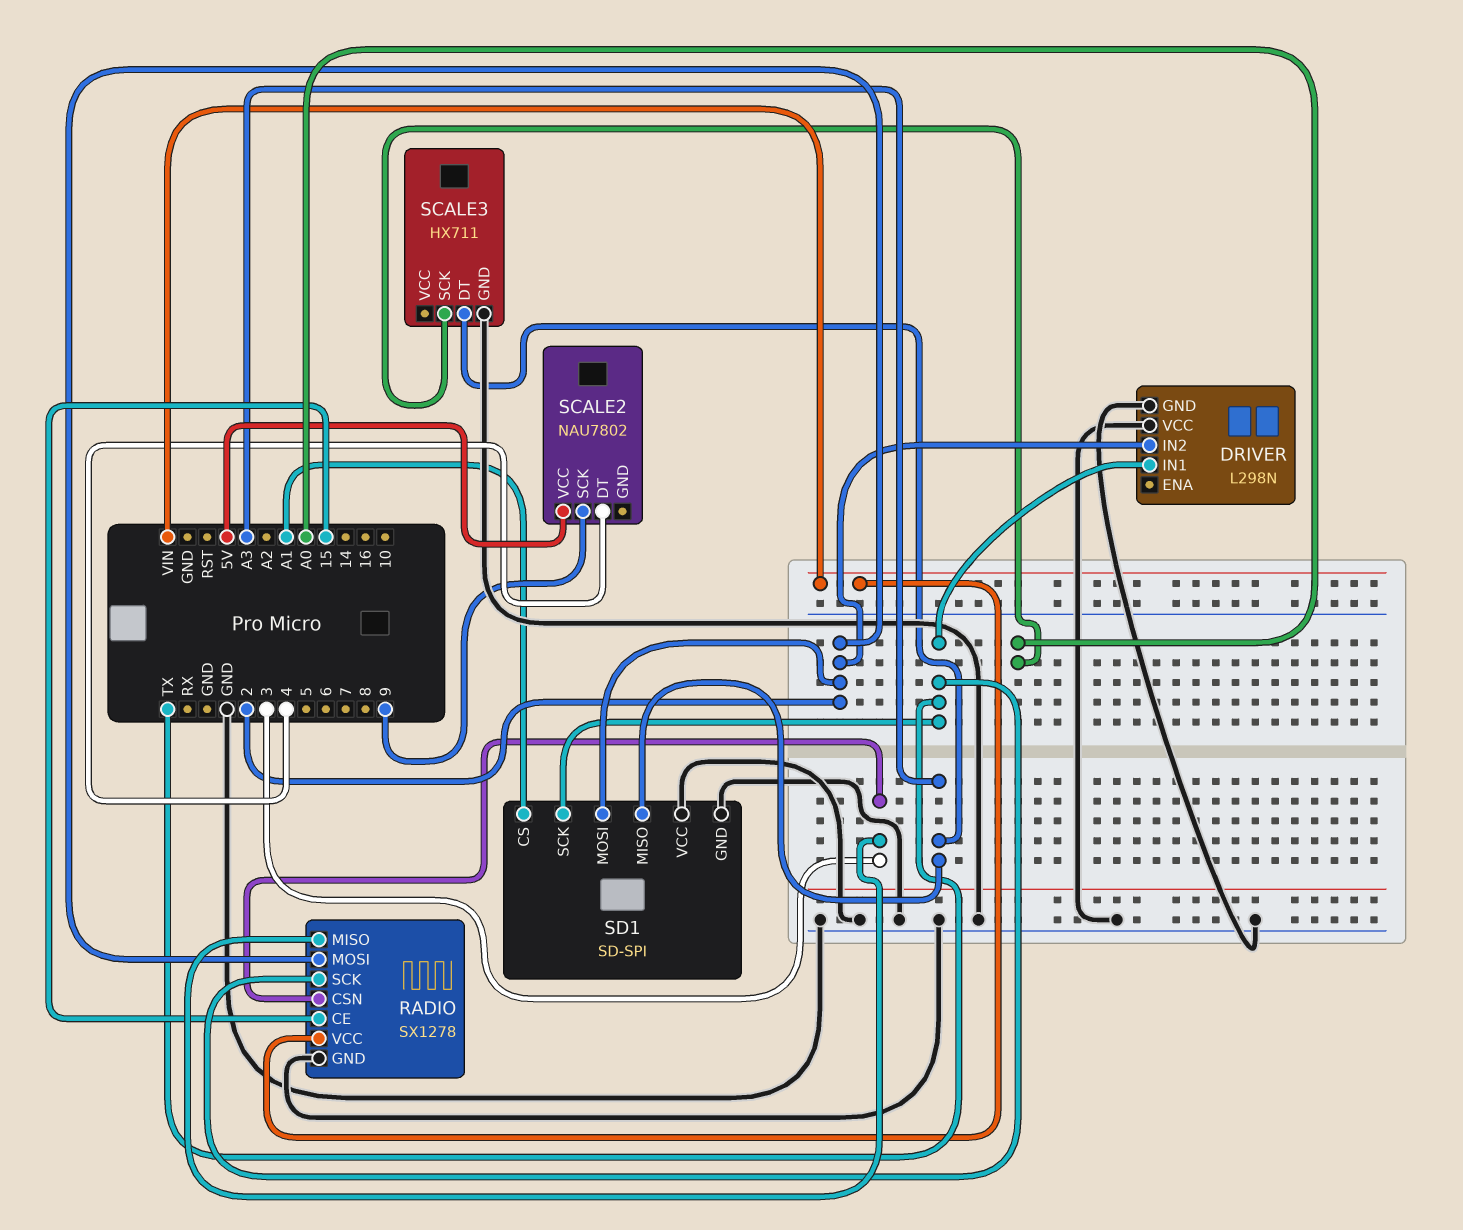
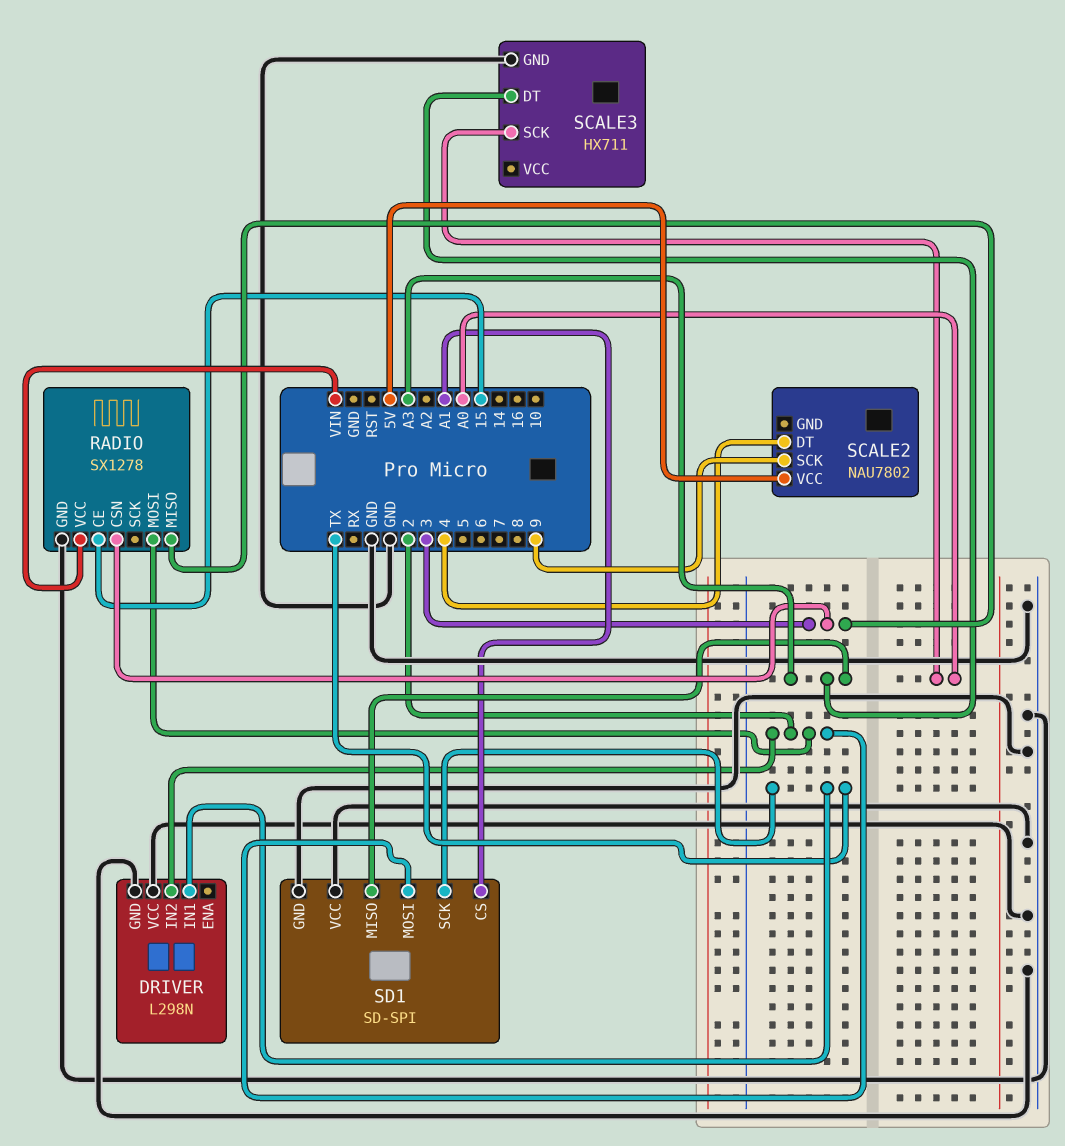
RADIO pin SCK: TX -> none

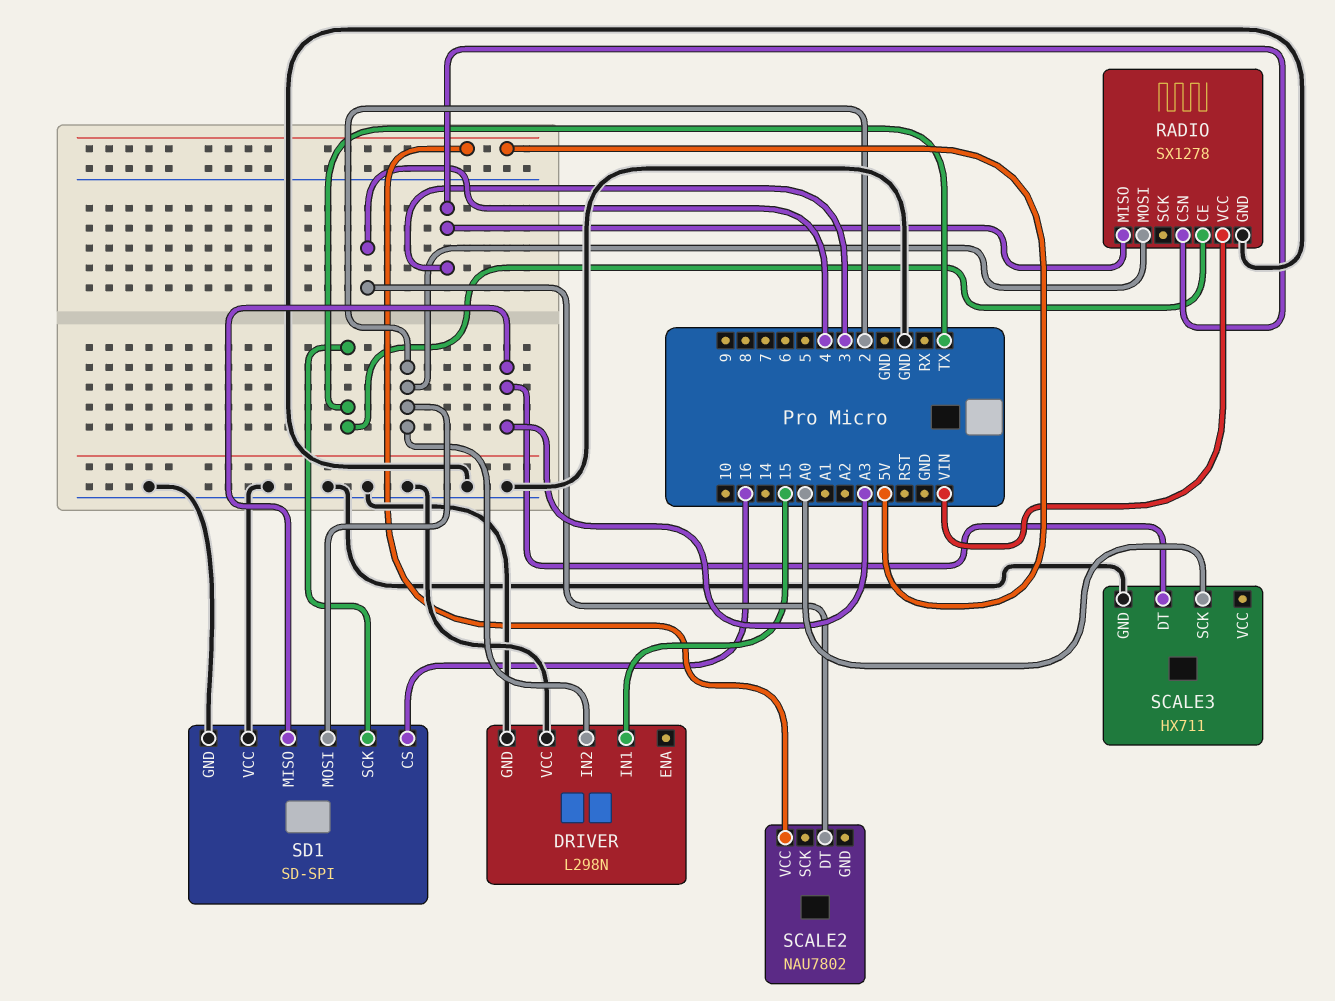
DRIVER pin IN1: TX -> 15
RADIO pin CE: 15 -> TX
SCALE2 pin SCK: 9 -> none
SD1 pin CS: A1 -> 16

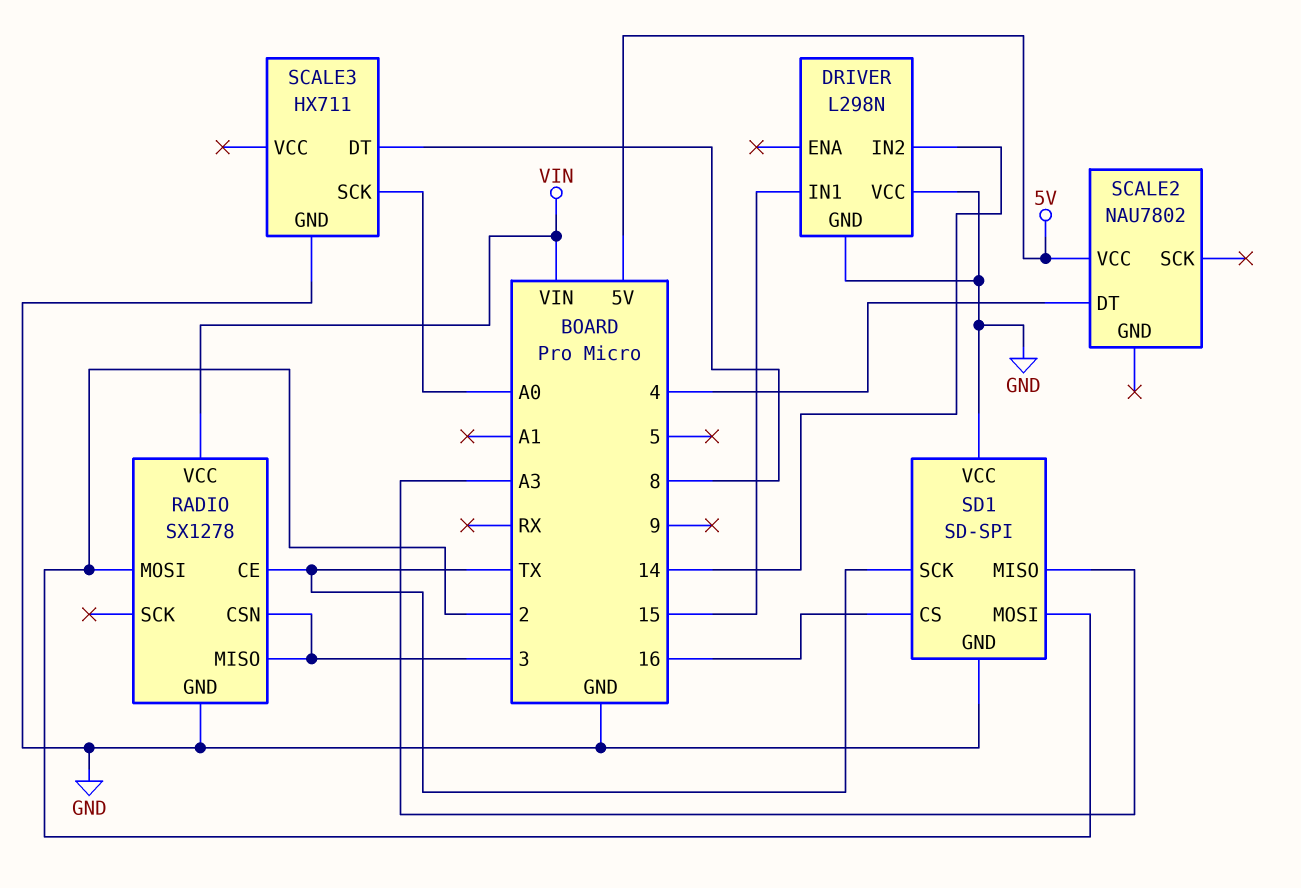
DRIVER pin IN2: 2 -> 14
SCALE3 pin DT: A3 -> 8

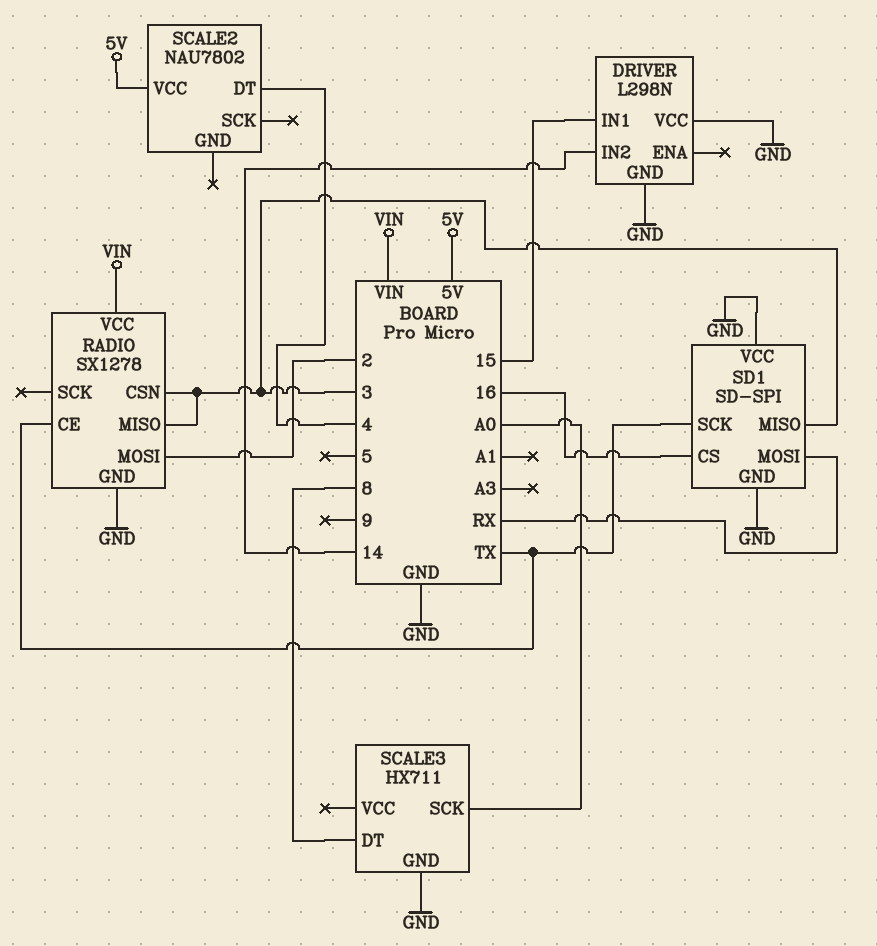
SD1 pin MISO: A3 -> 3
SD1 pin MOSI: 2 -> RX

